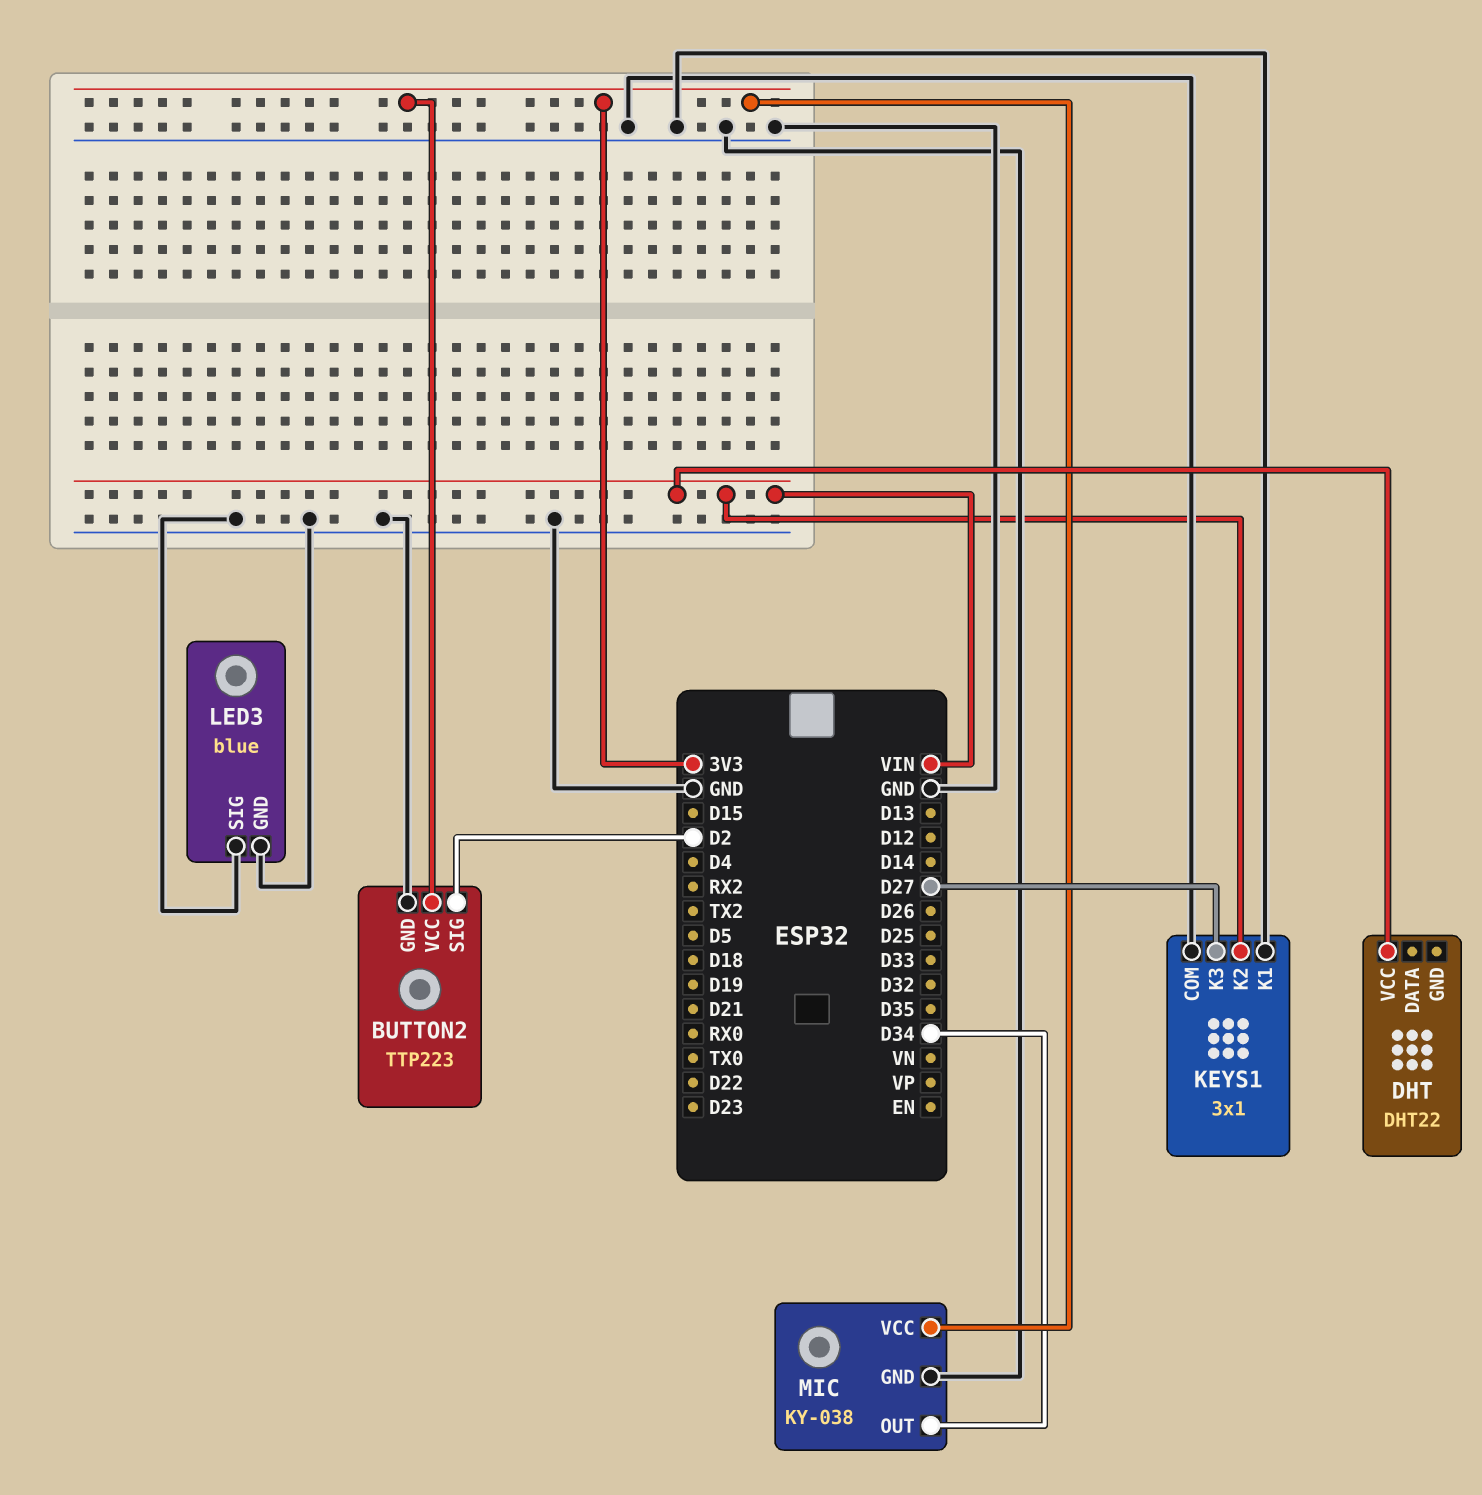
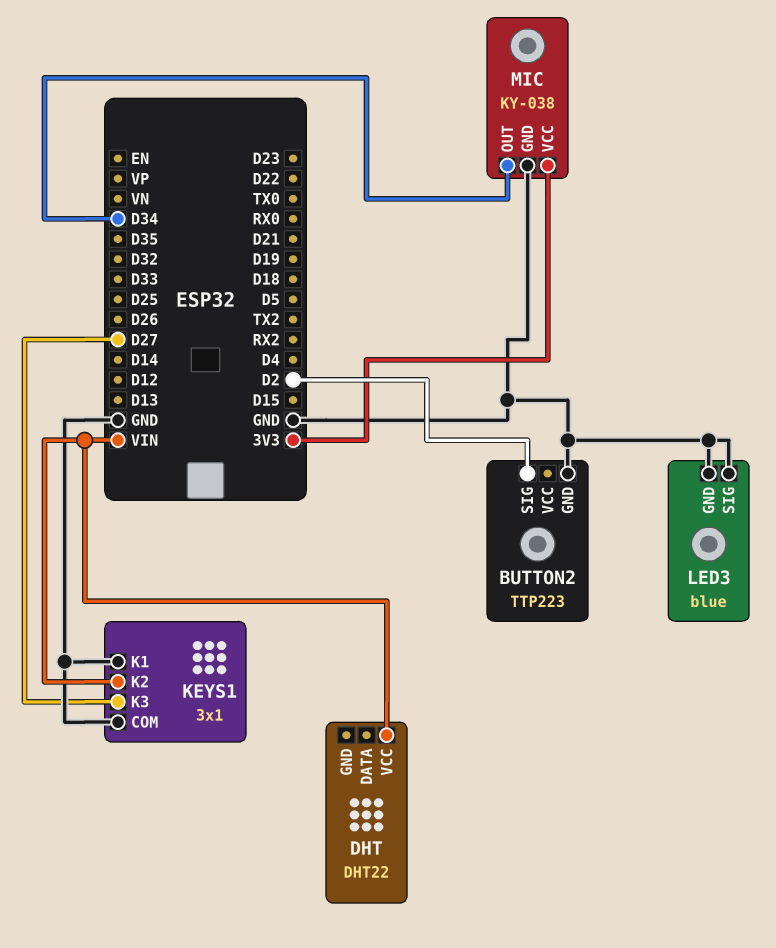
BUTTON2 pin VCC: 3V3 -> none

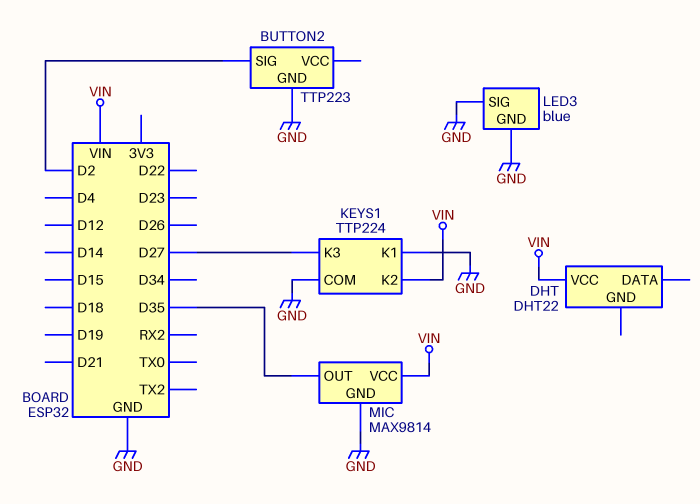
KEYS1: 3x1 -> TTP224
MIC: KY-038 -> MAX9814
MIC pin OUT: D34 -> D35
MIC pin VCC: 3V3 -> VIN

